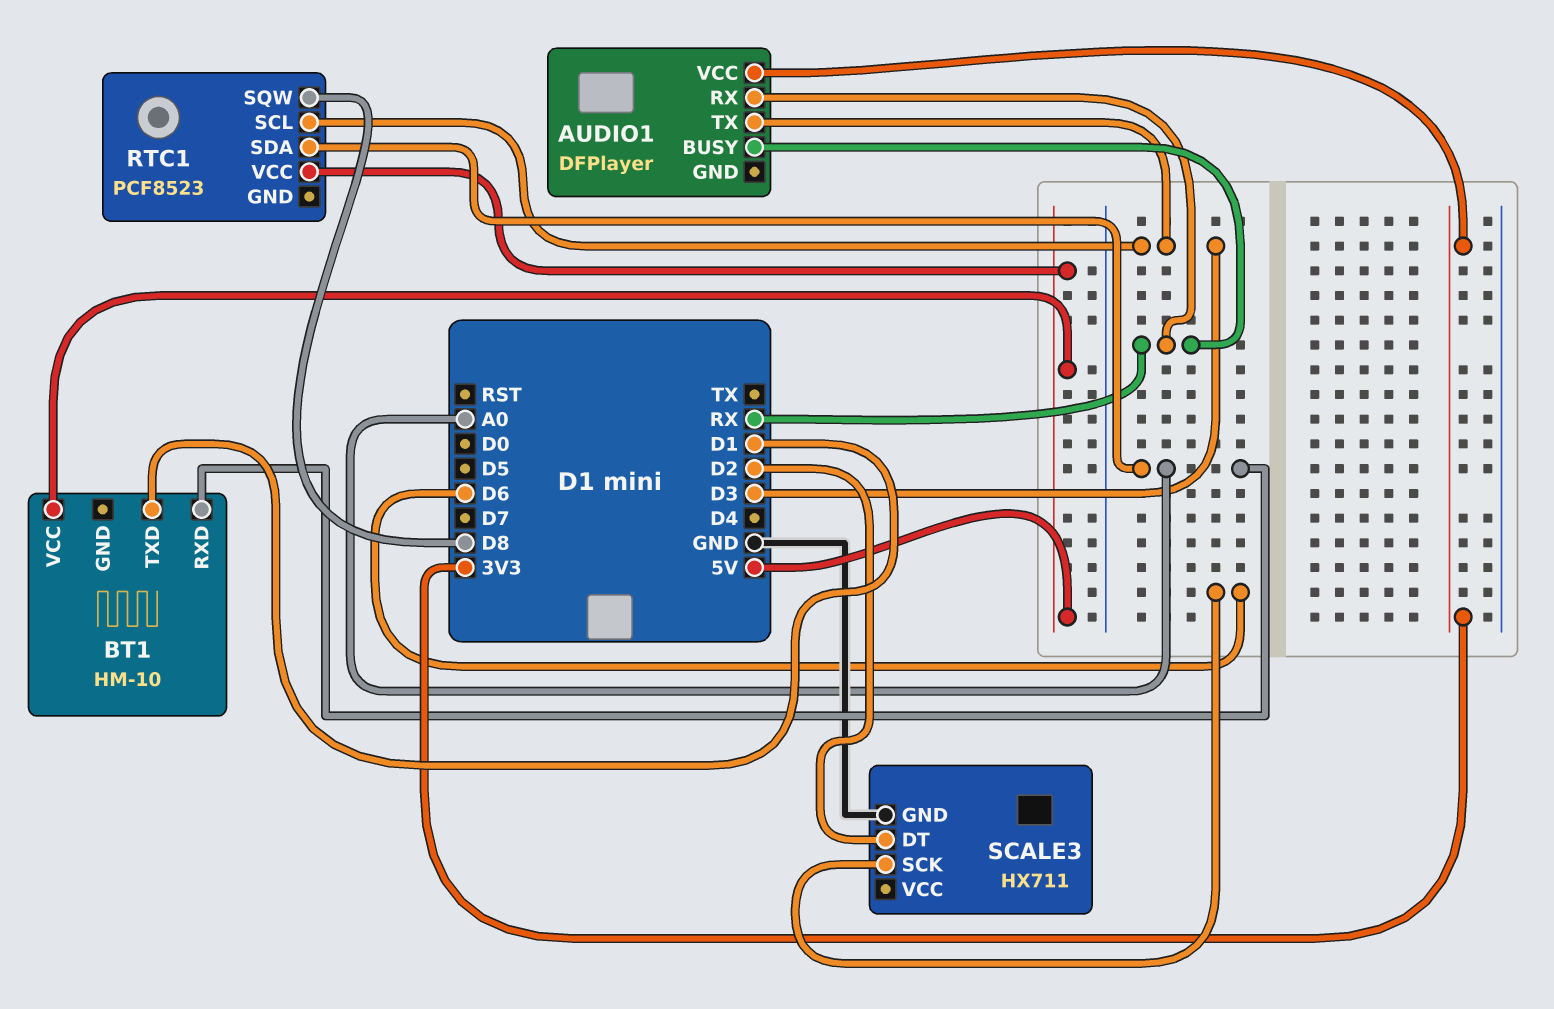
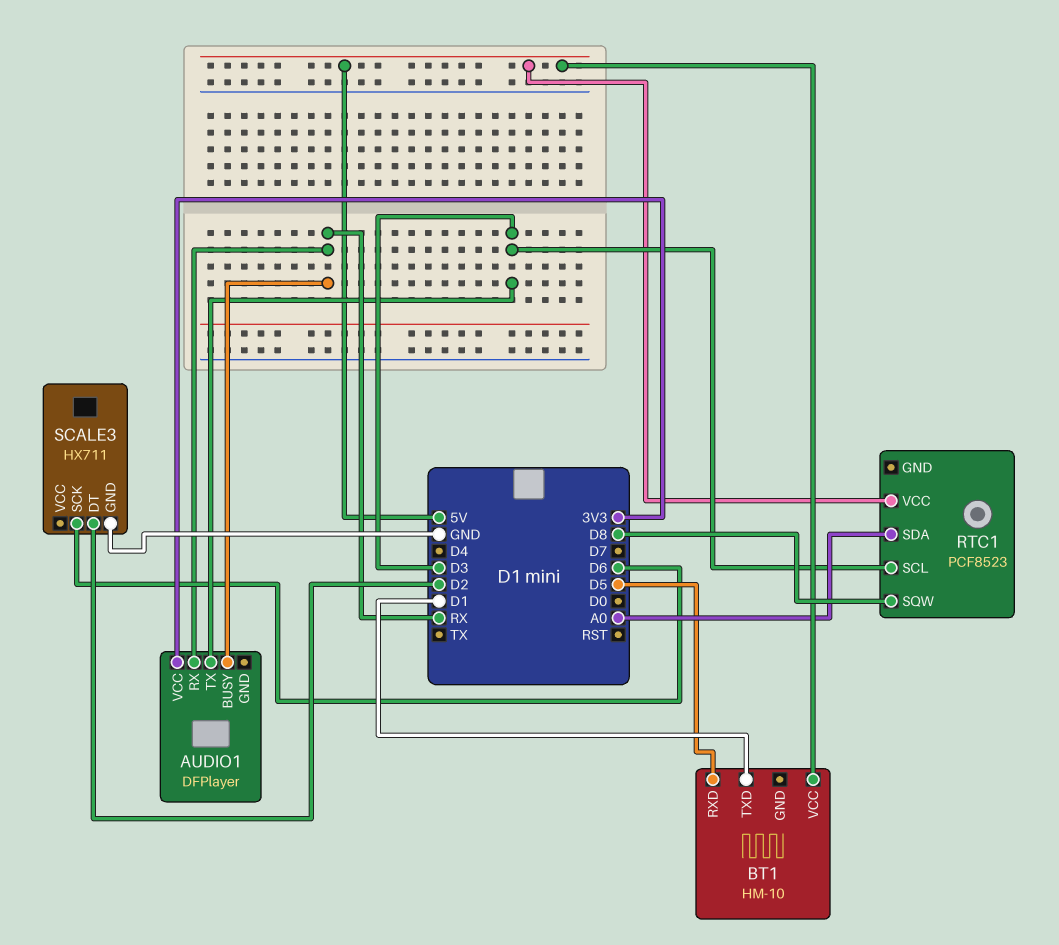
BT1 pin RXD: A0 -> D5

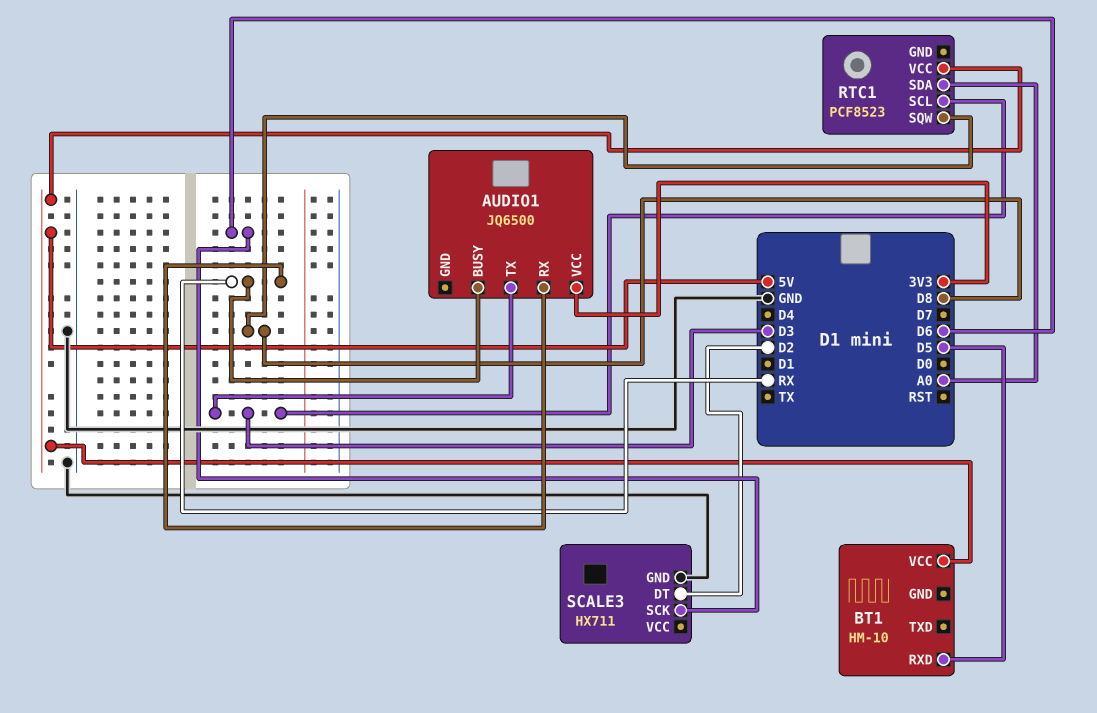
AUDIO1: DFPlayer -> JQ6500
BT1 pin TXD: D1 -> none

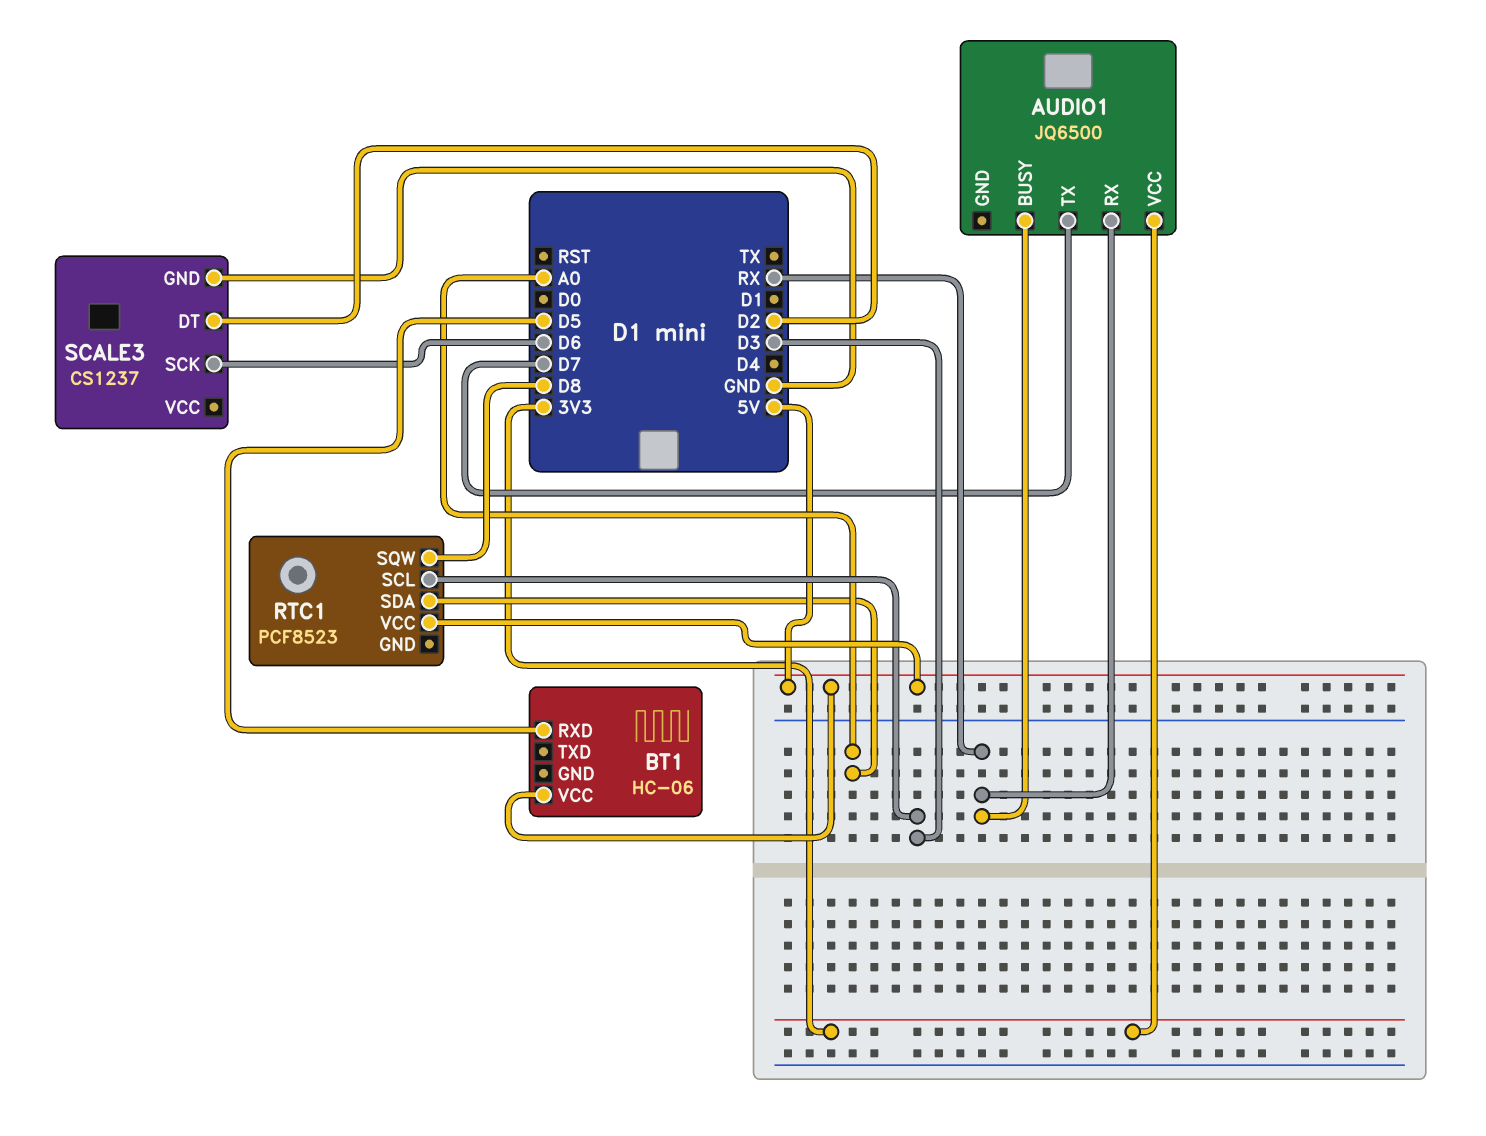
AUDIO1 pin TX: D3 -> D7
BT1: HM-10 -> HC-06
SCALE3: HX711 -> CS1237

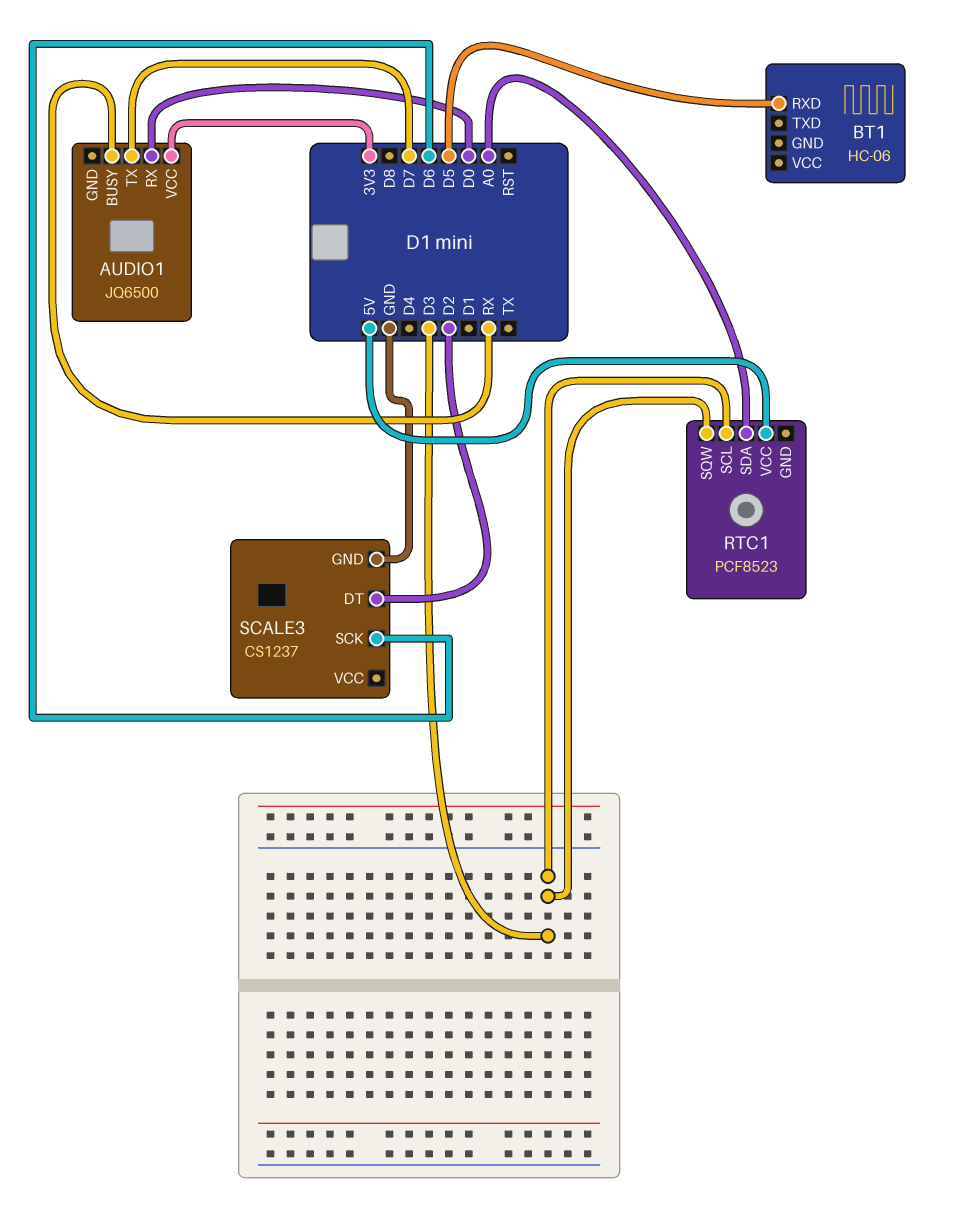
AUDIO1 pin RX: RX -> D0
BT1 pin VCC: 5V -> none
RTC1 pin SQW: D8 -> D3

